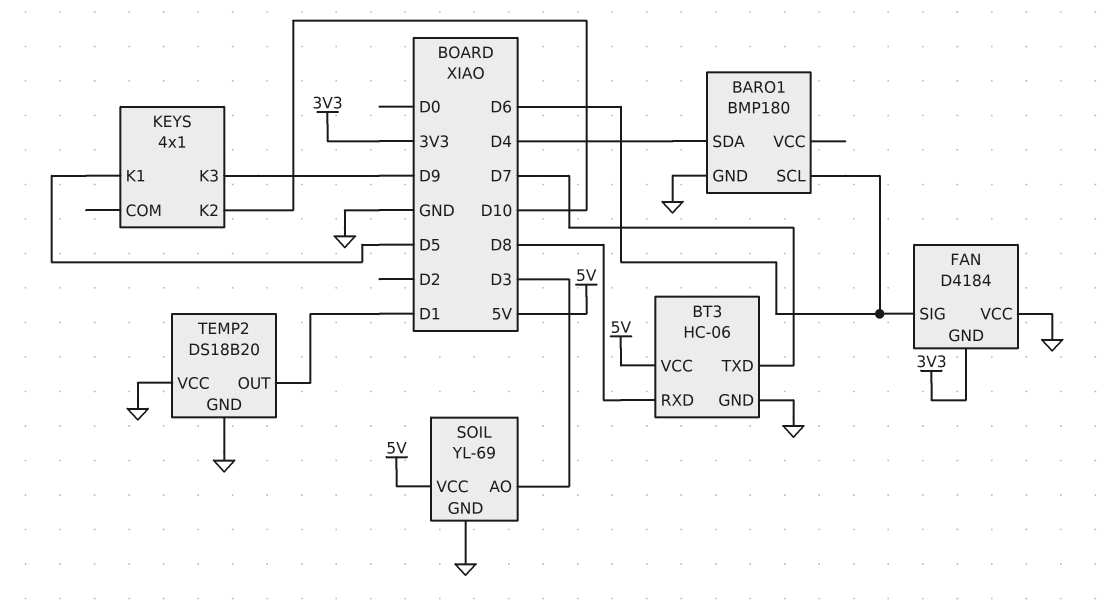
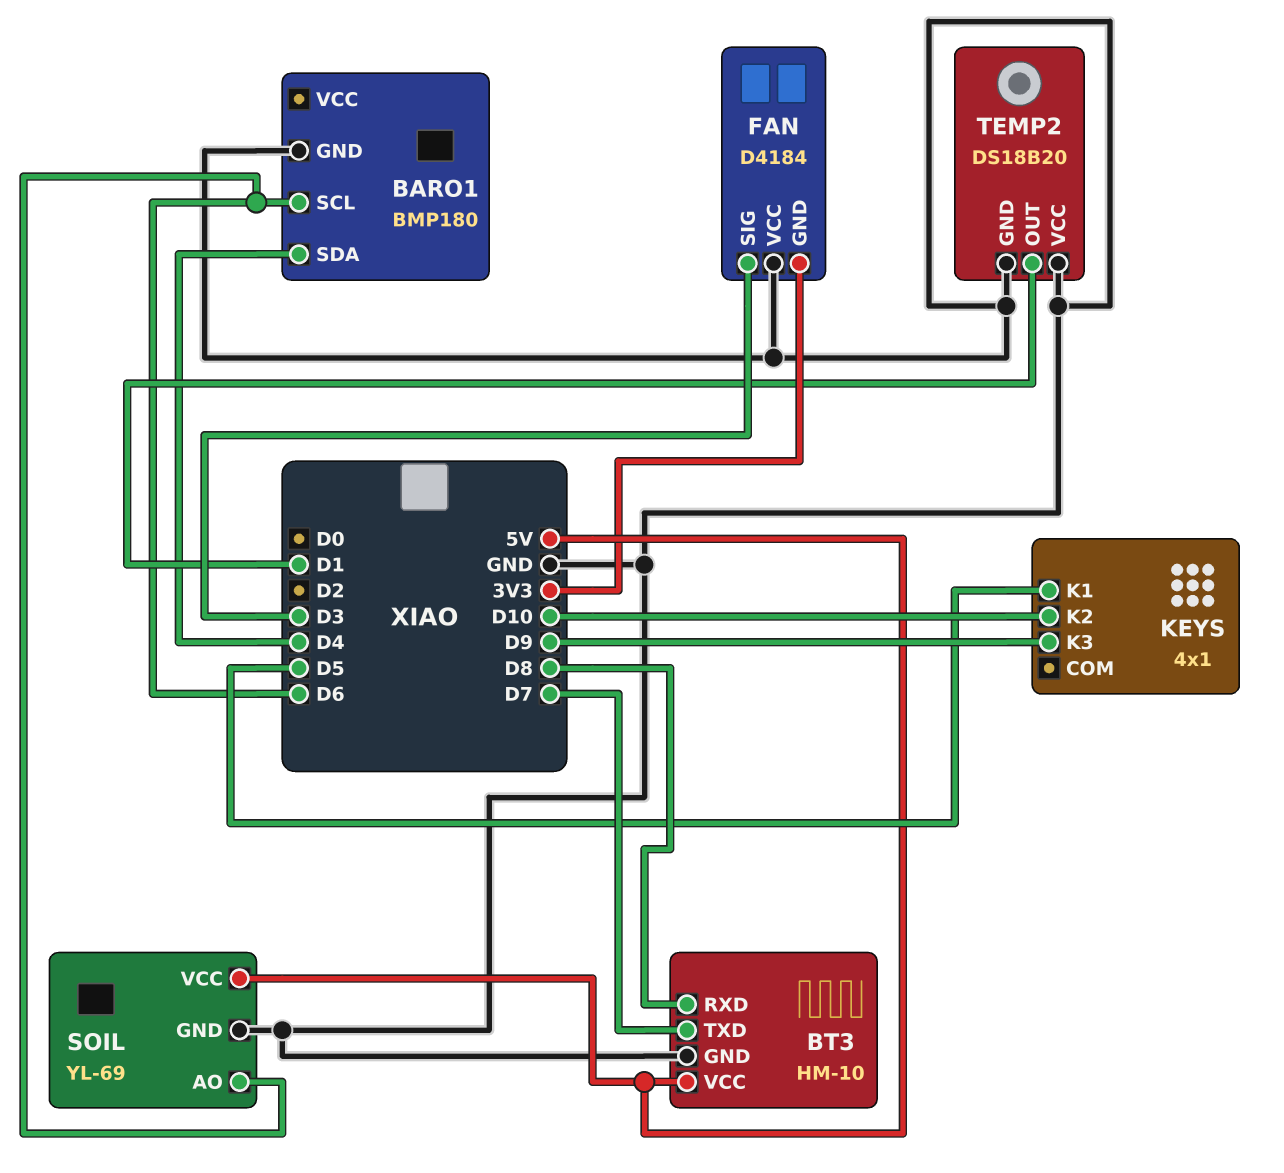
BT3: HC-06 -> HM-10
FAN pin SIG: D6 -> D3
SOIL pin AO: D3 -> D6

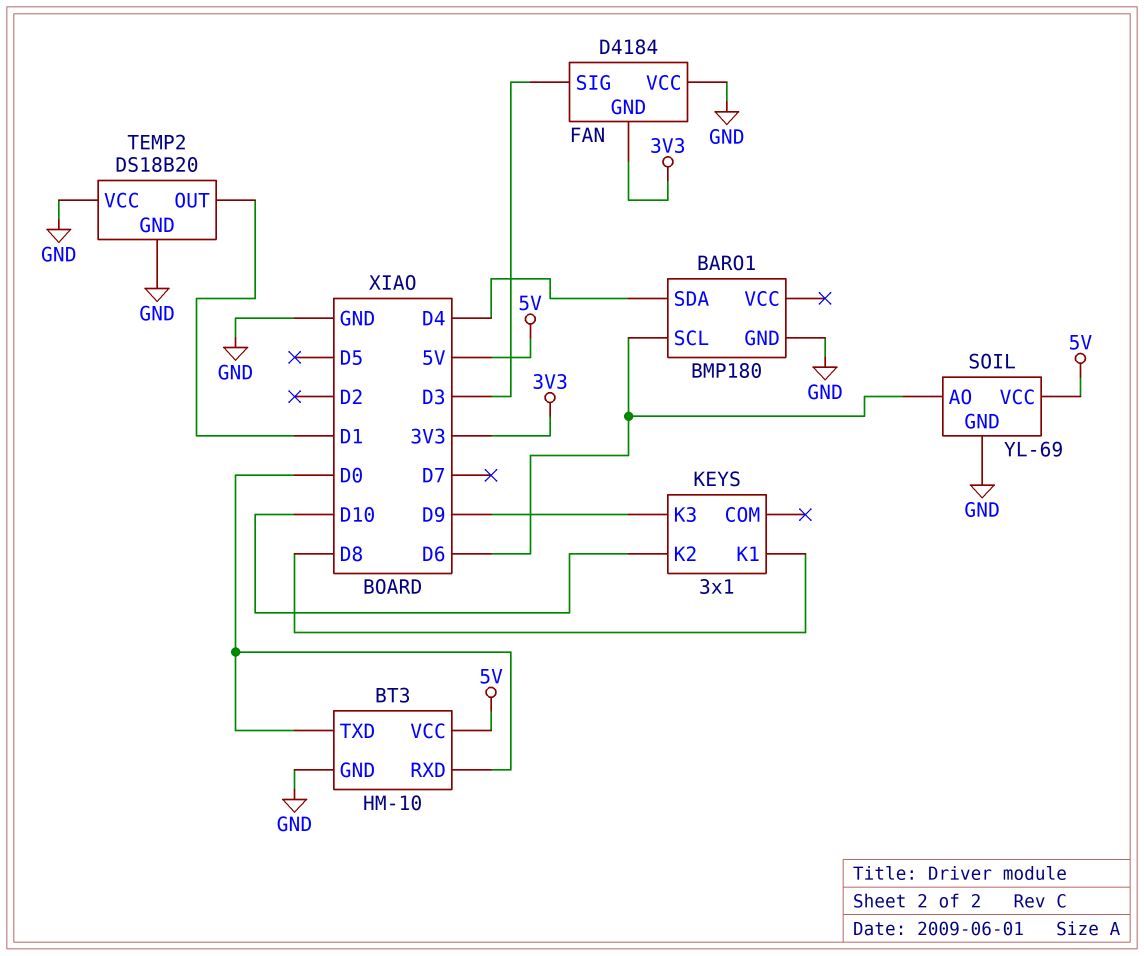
BT3 pin RXD: D8 -> D0
BT3 pin TXD: D7 -> D0
KEYS: 4x1 -> 3x1
KEYS pin K1: D5 -> D8

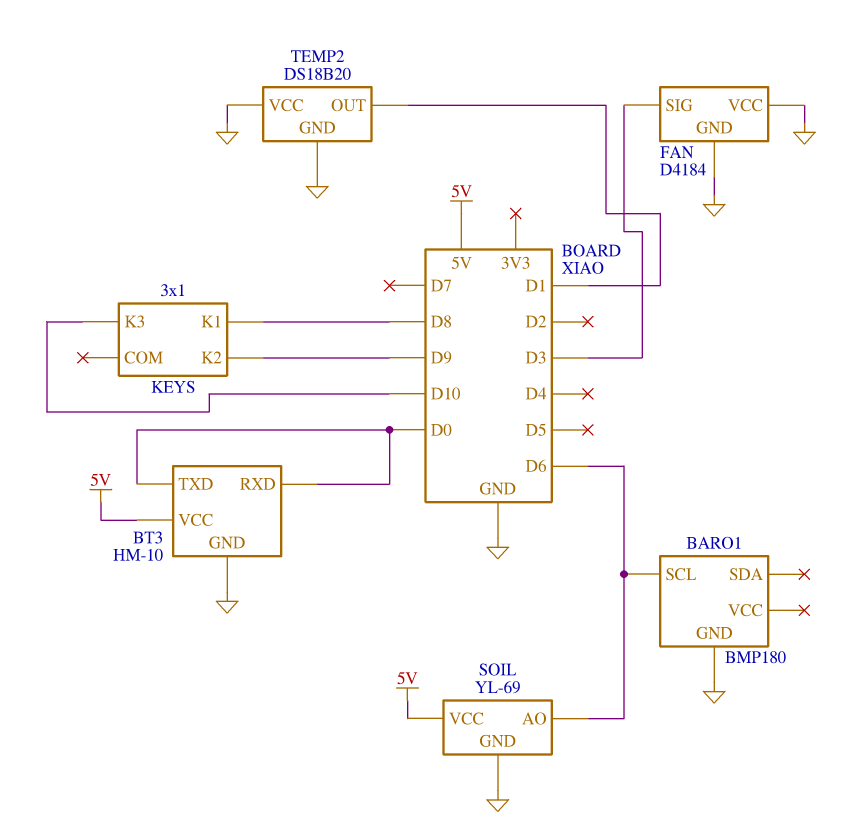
BARO1 pin SDA: D4 -> none
FAN pin GND: 3V3 -> GND
KEYS pin K2: D10 -> D9
KEYS pin K3: D9 -> D10

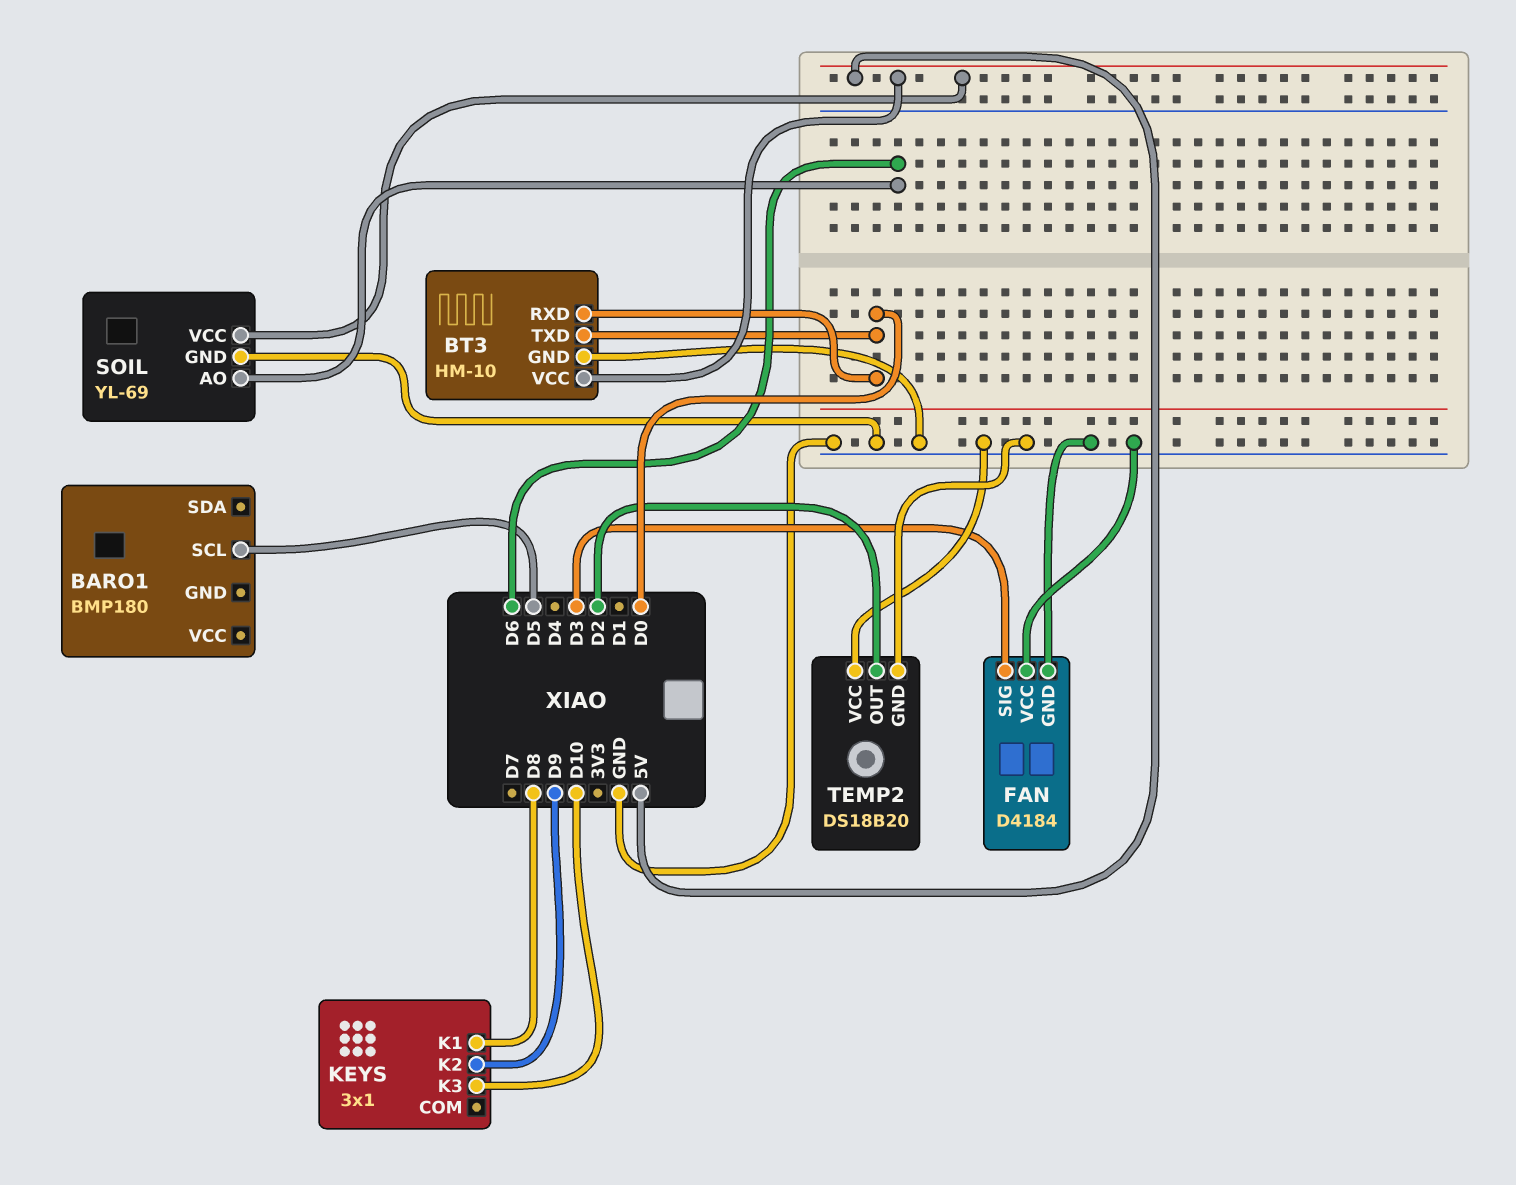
BARO1 pin GND: GND -> none
BARO1 pin SCL: D6 -> D5
TEMP2 pin OUT: D1 -> D2

